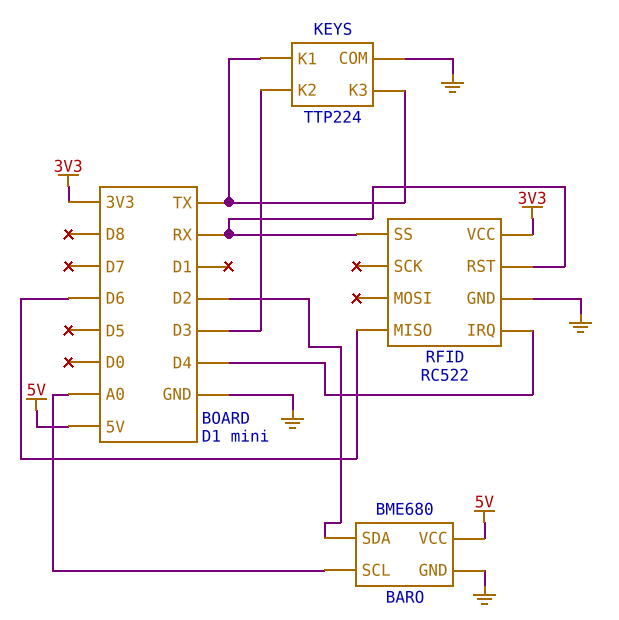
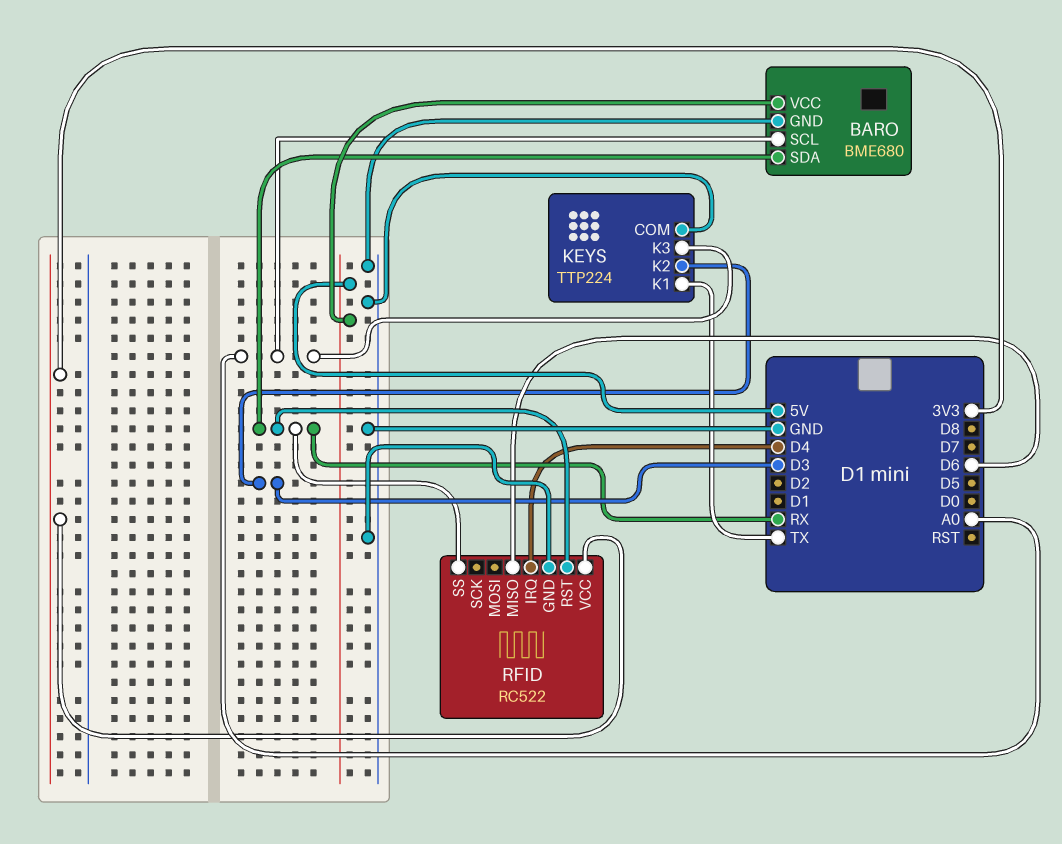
BARO pin SDA: D2 -> RX
KEYS pin K3: TX -> A0

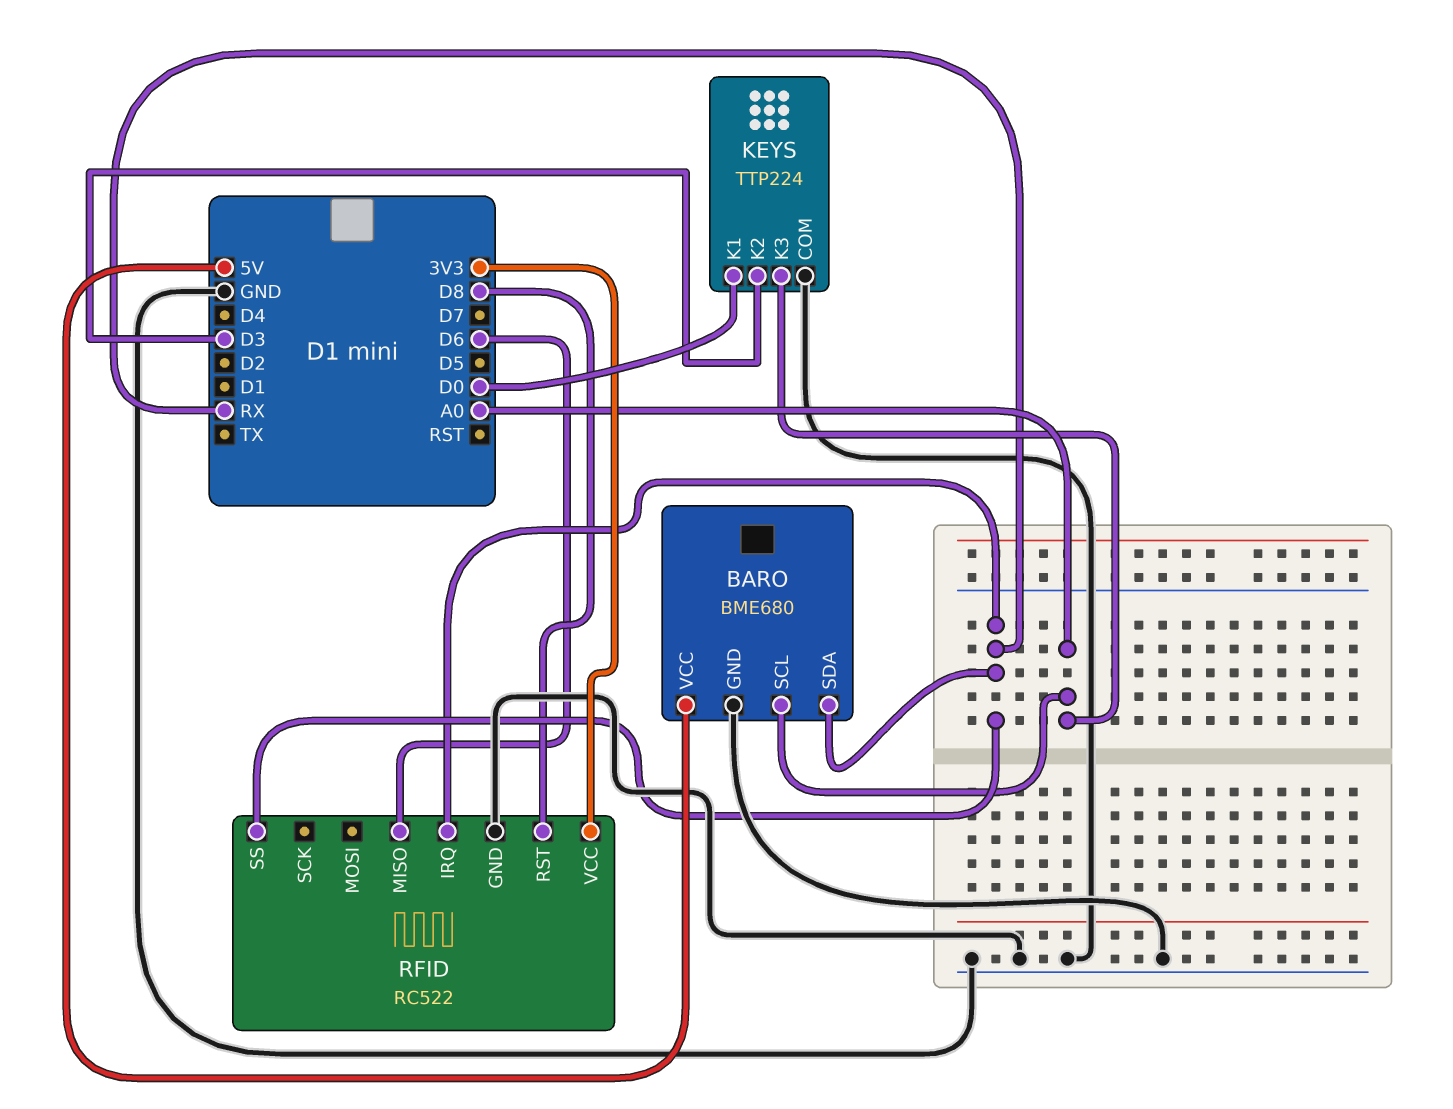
KEYS pin K1: TX -> D0
RFID pin IRQ: D4 -> RX
RFID pin RST: RX -> D8

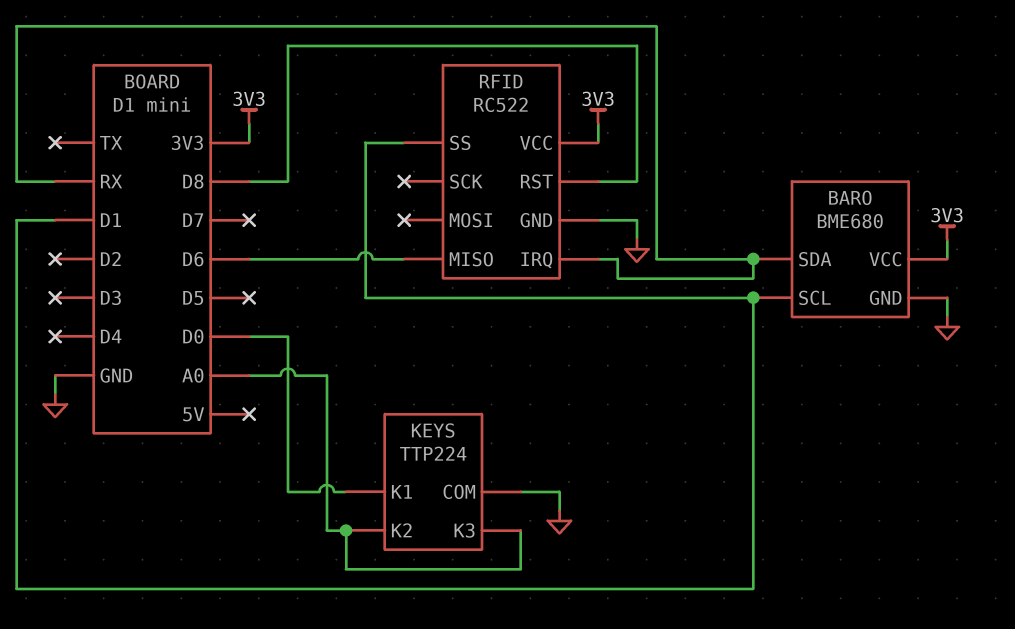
BARO pin SCL: A0 -> D1
BARO pin VCC: 5V -> 3V3
KEYS pin K2: D3 -> A0
RFID pin SS: RX -> D1

